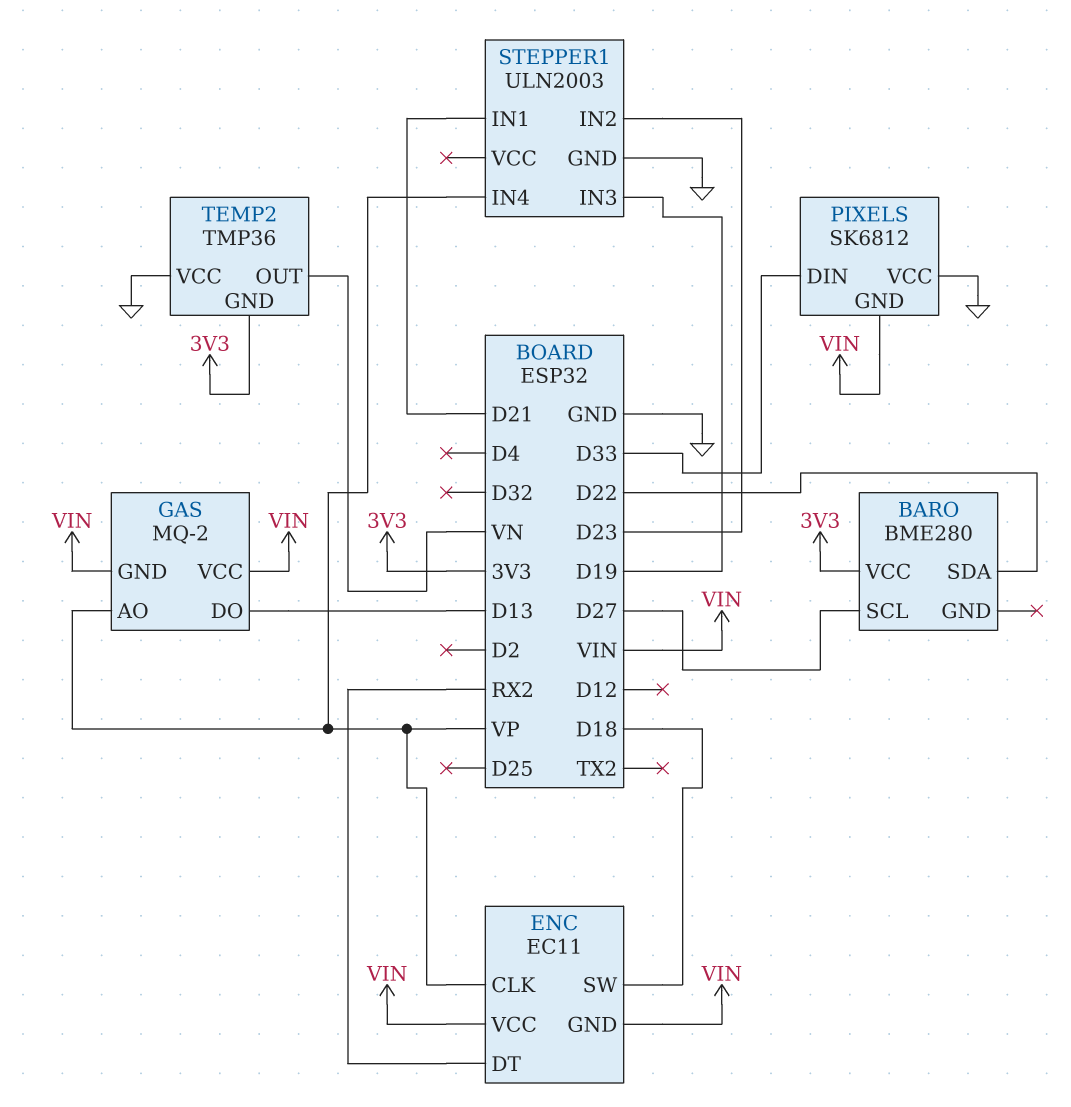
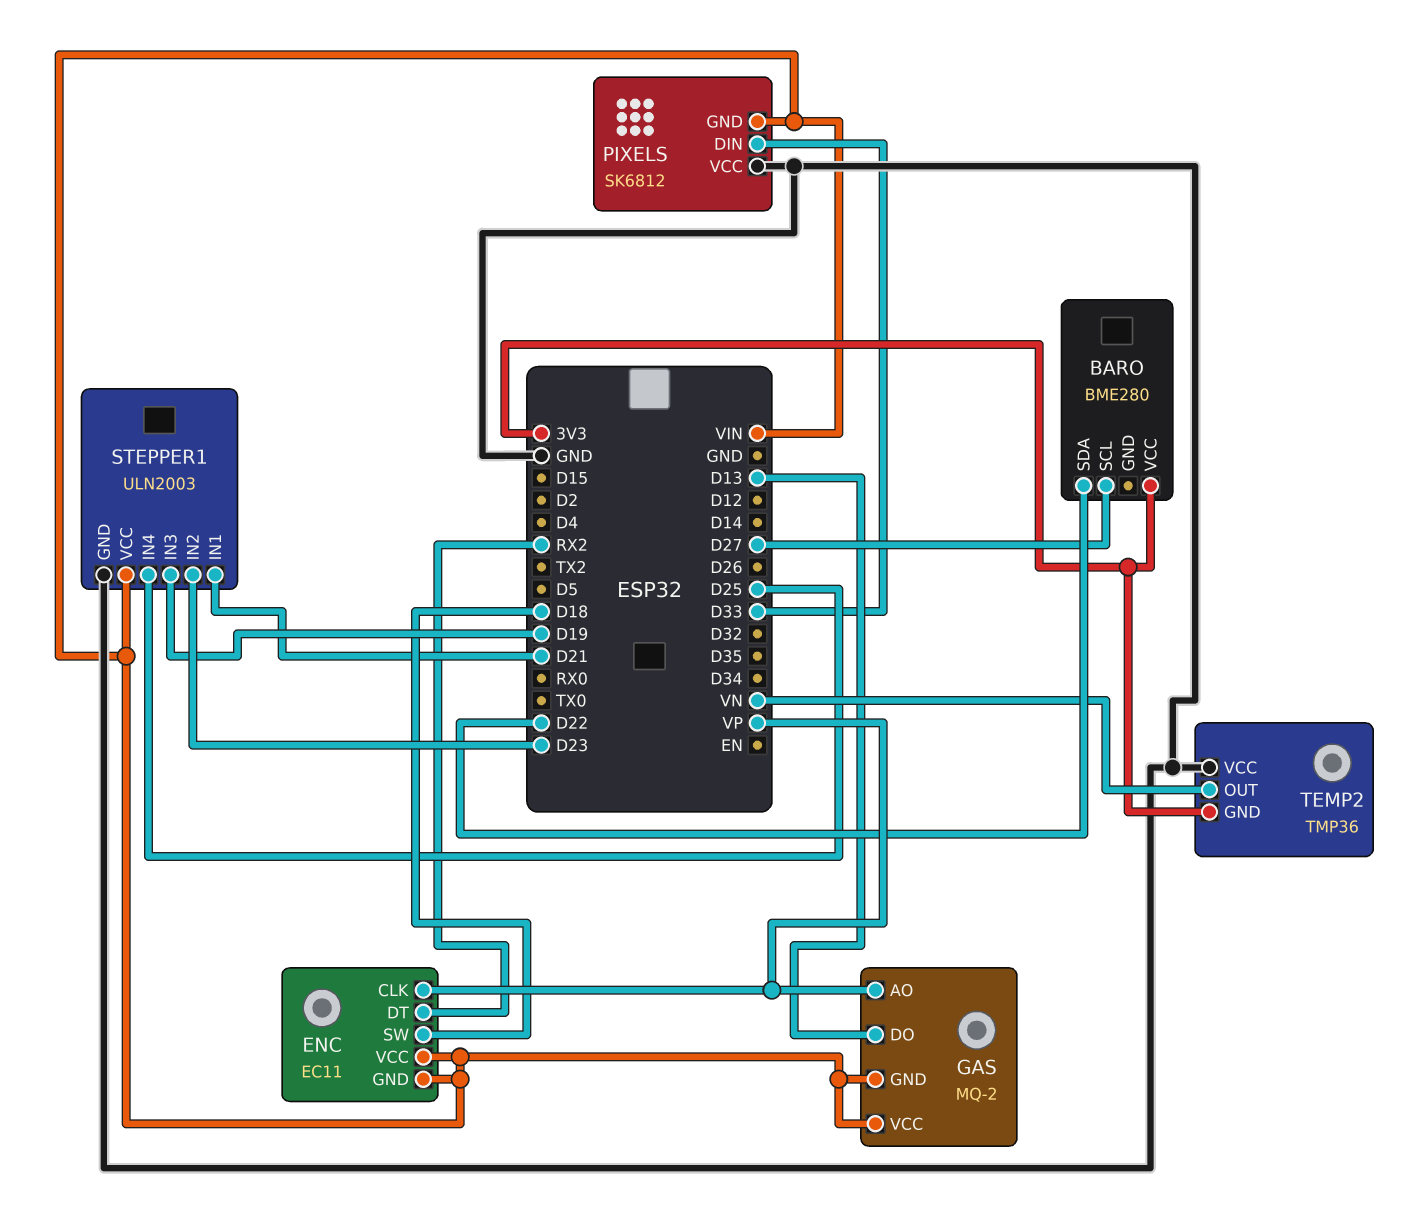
STEPPER1 pin IN4: VP -> D25
STEPPER1 pin VCC: none -> VIN

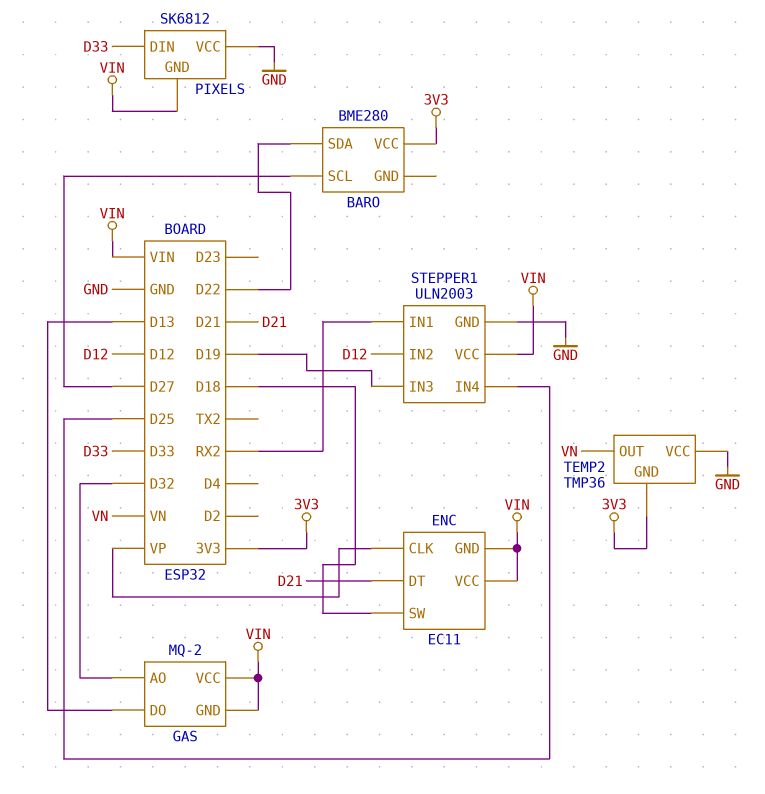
ENC pin DT: RX2 -> D21
GAS pin AO: VP -> D32
STEPPER1 pin IN1: D21 -> RX2
STEPPER1 pin IN2: D23 -> D12

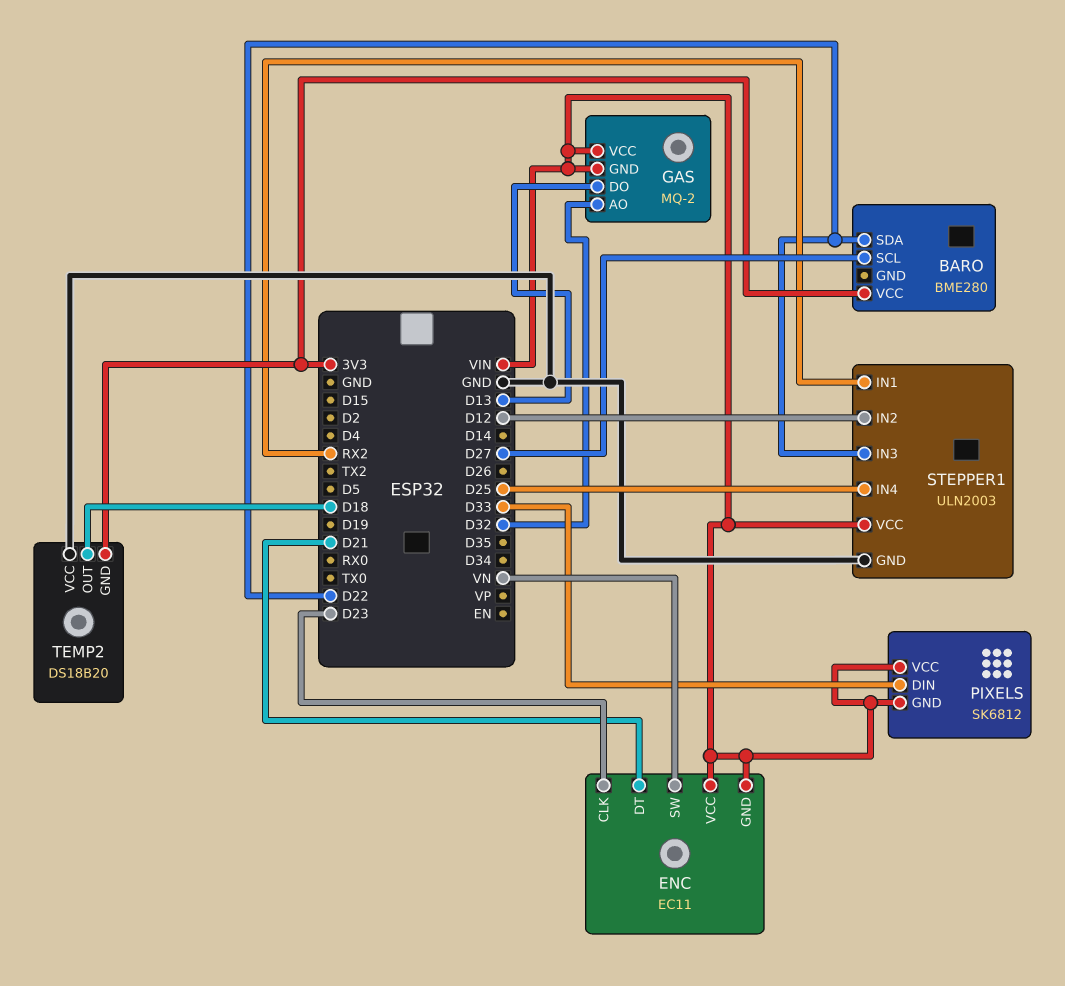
ENC pin CLK: VP -> D23
ENC pin SW: D18 -> VN
PIXELS pin VCC: GND -> VIN
STEPPER1 pin IN3: D19 -> D22
TEMP2: TMP36 -> DS18B20
TEMP2 pin OUT: VN -> D18

